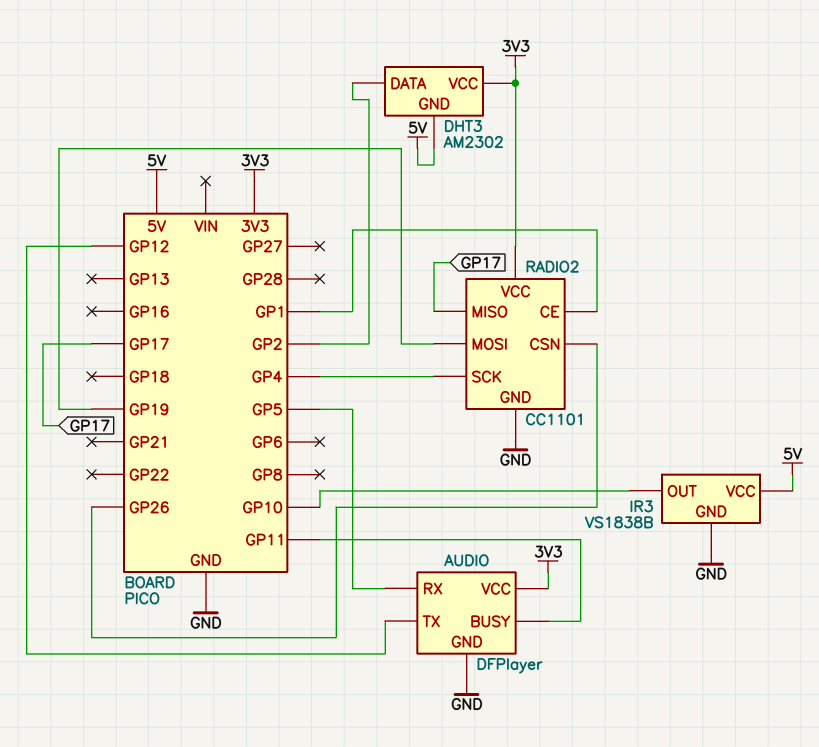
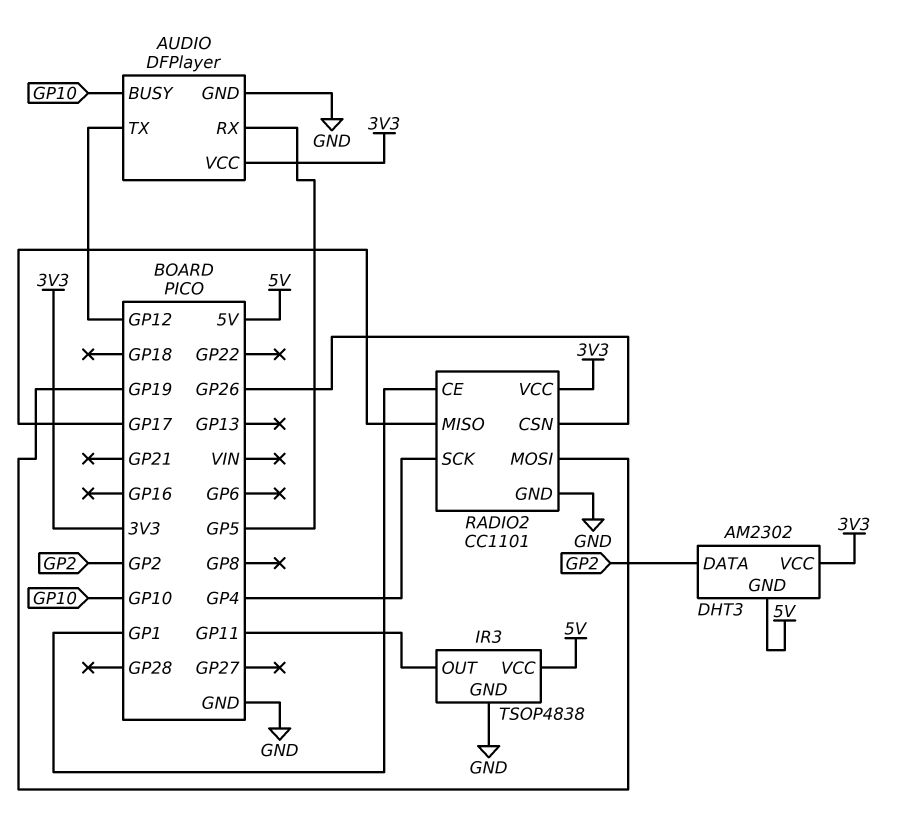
AUDIO pin BUSY: GP11 -> GP10
IR3: VS1838B -> TSOP4838
IR3 pin OUT: GP10 -> GP11

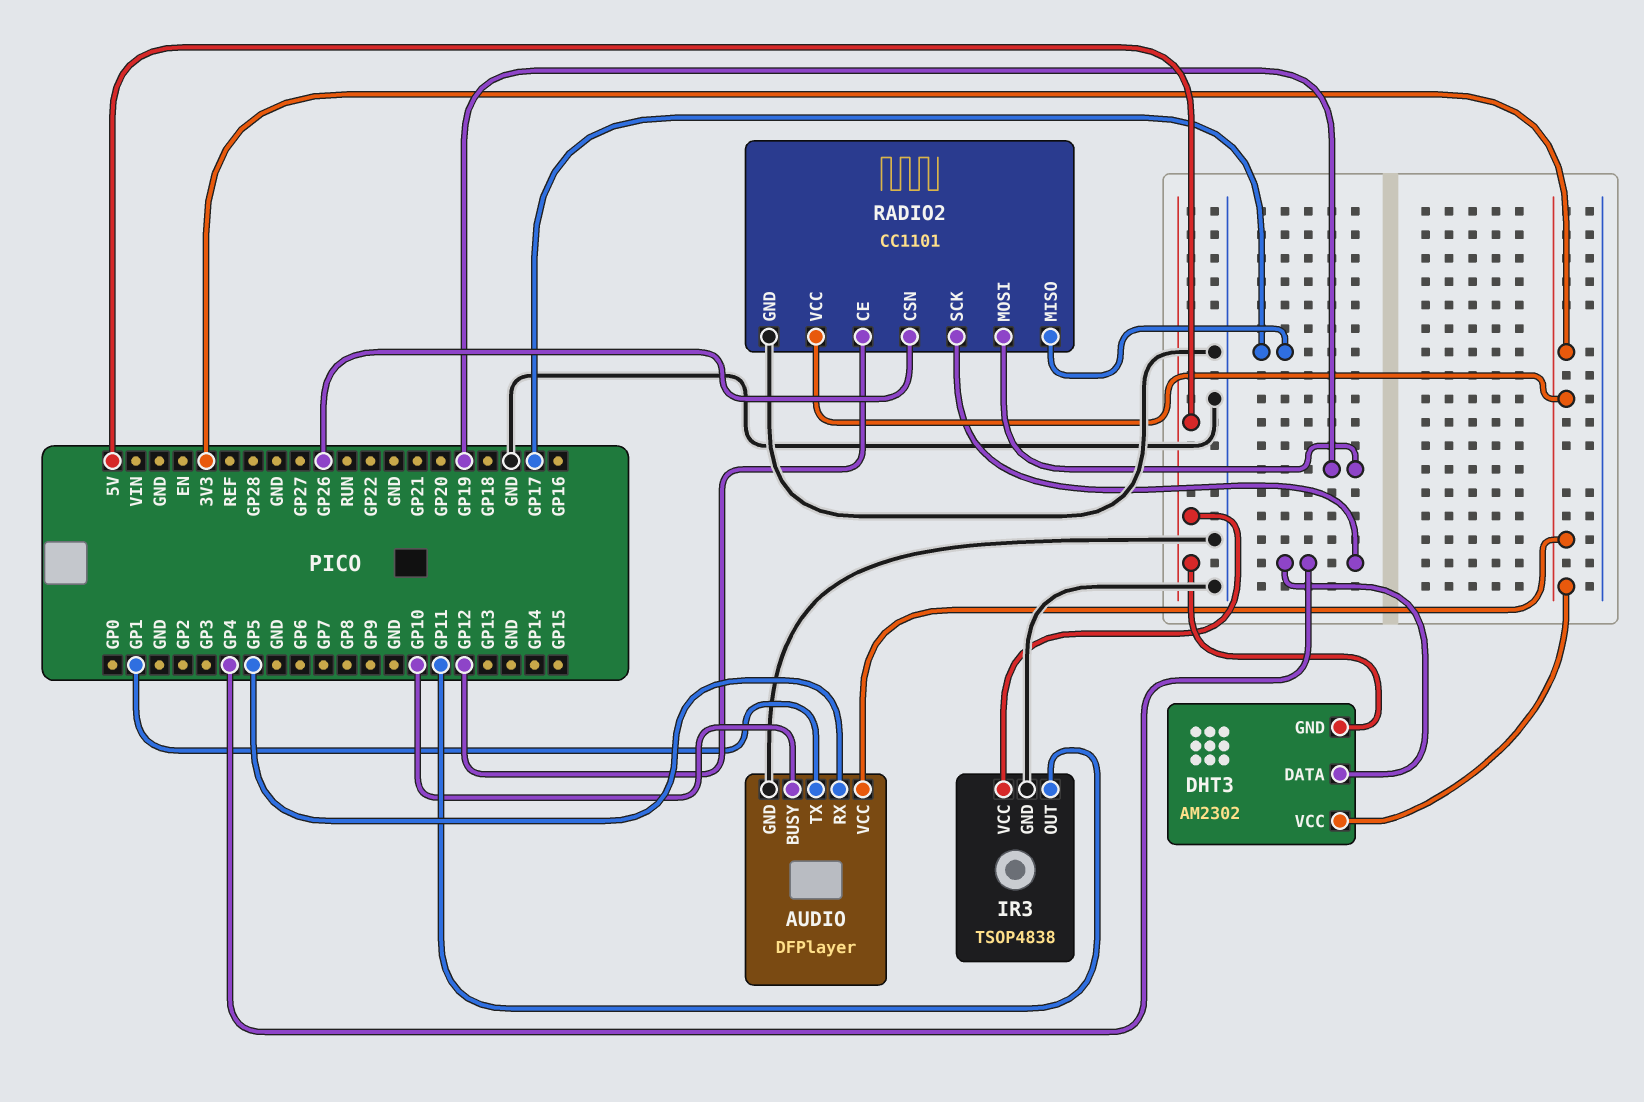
AUDIO pin TX: GP12 -> GP1
DHT3 pin DATA: GP2 -> GP4
RADIO2 pin CE: GP1 -> GP12

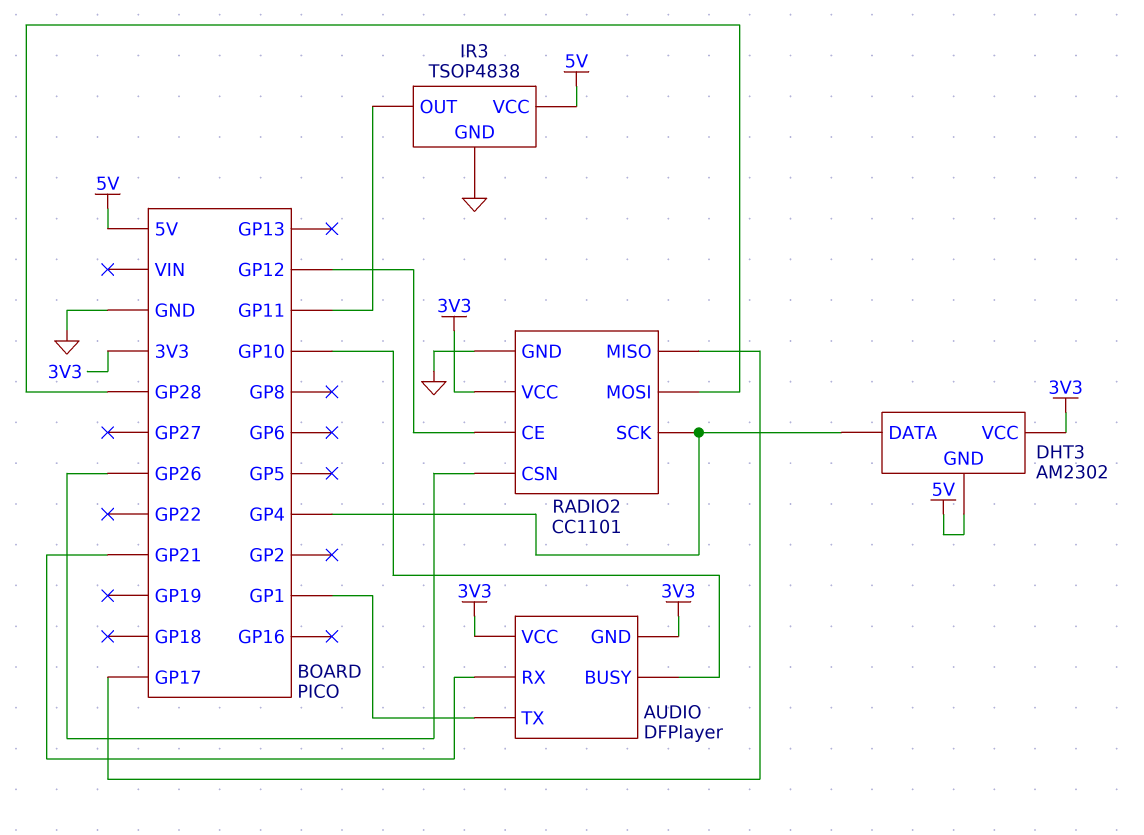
AUDIO pin GND: GND -> 3V3
AUDIO pin RX: GP5 -> GP21
RADIO2 pin MOSI: GP19 -> GP28

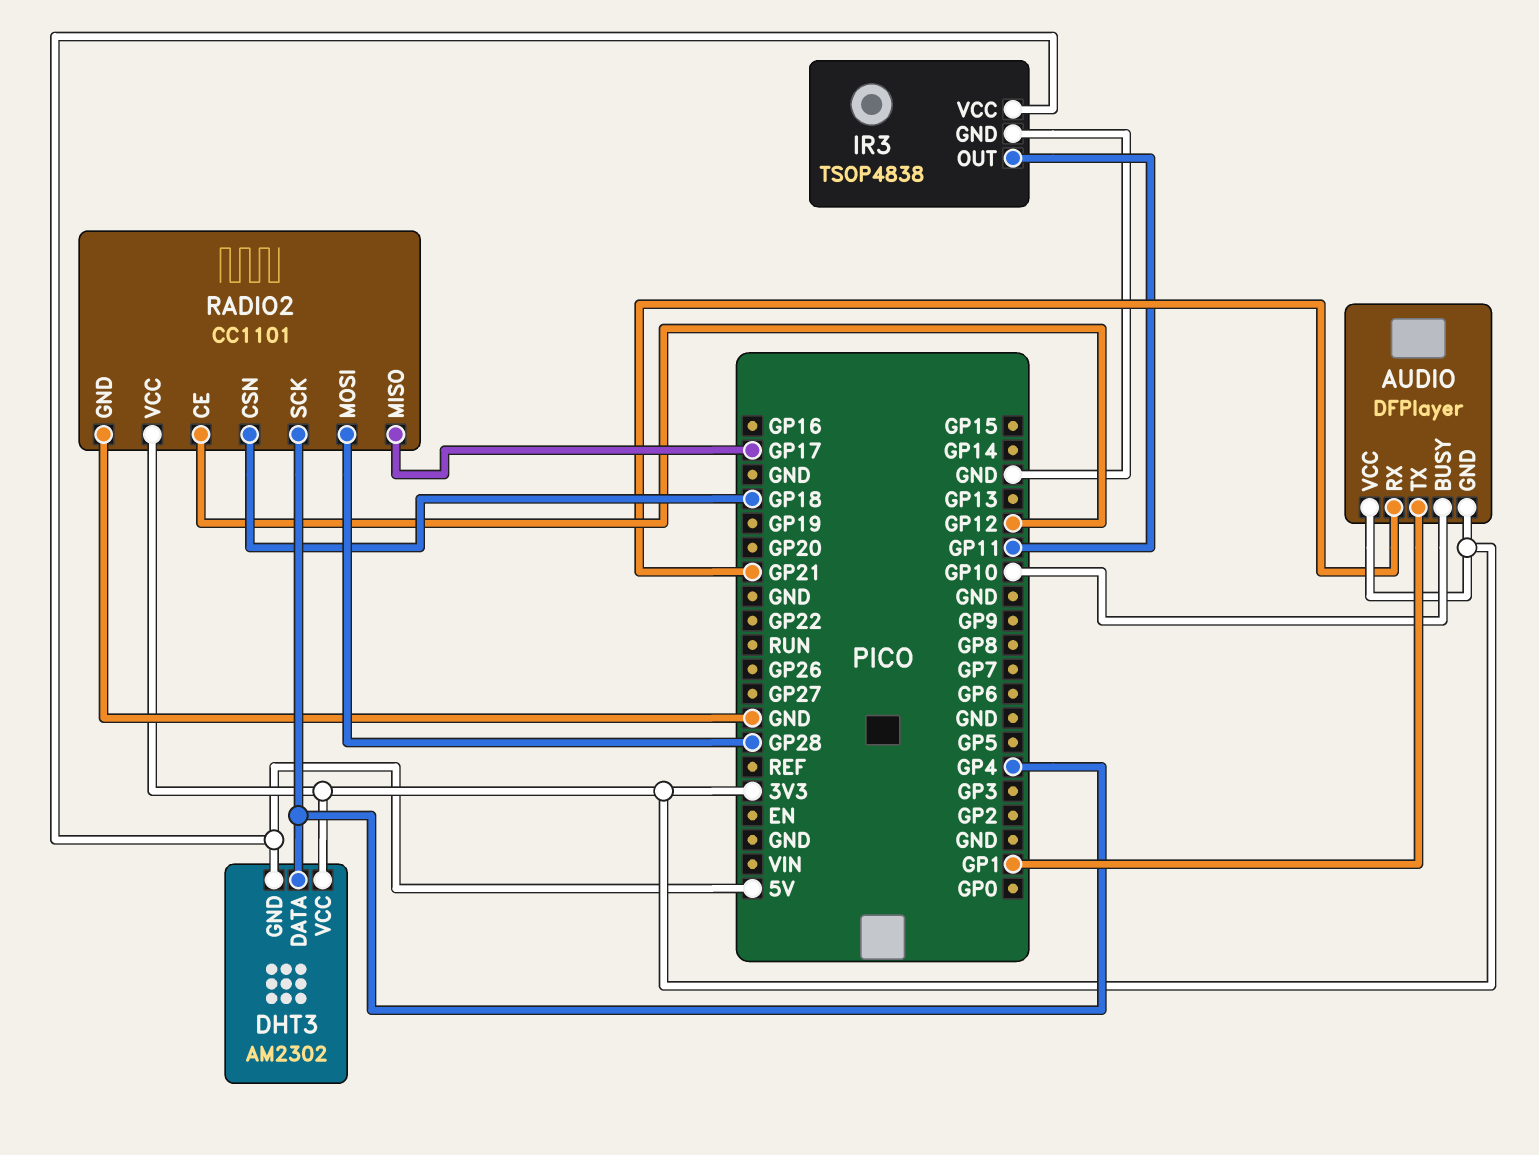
RADIO2 pin CSN: GP26 -> GP18

